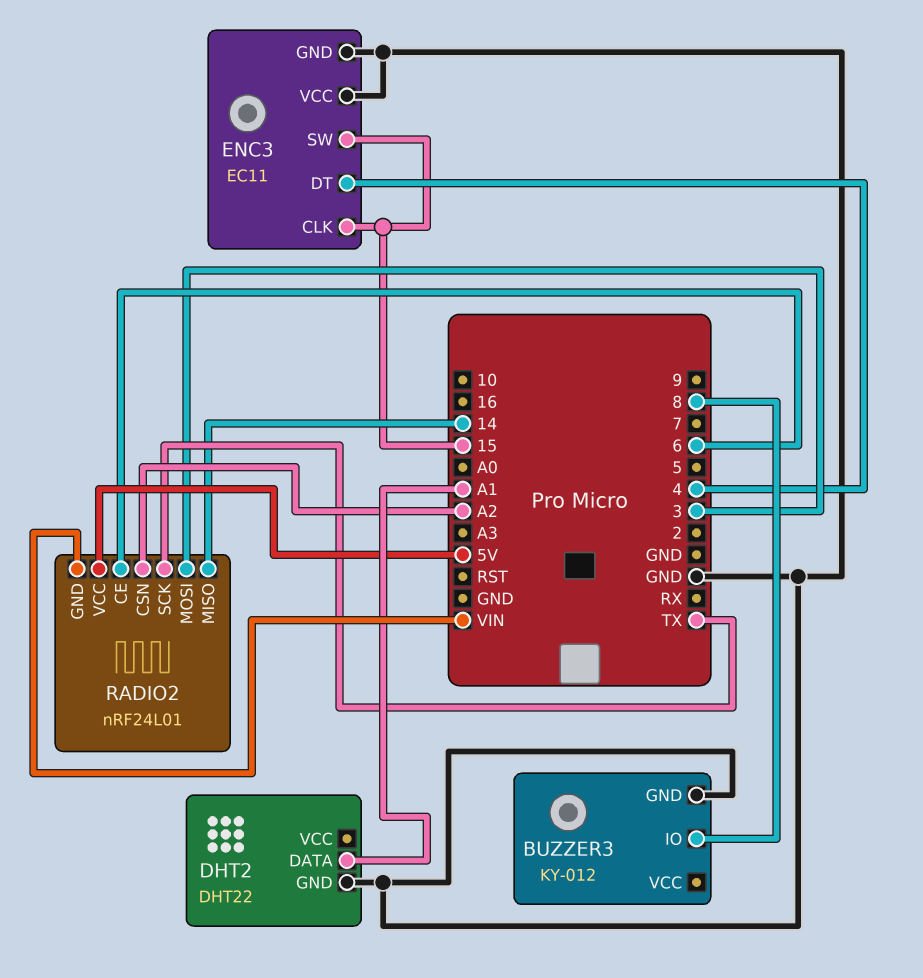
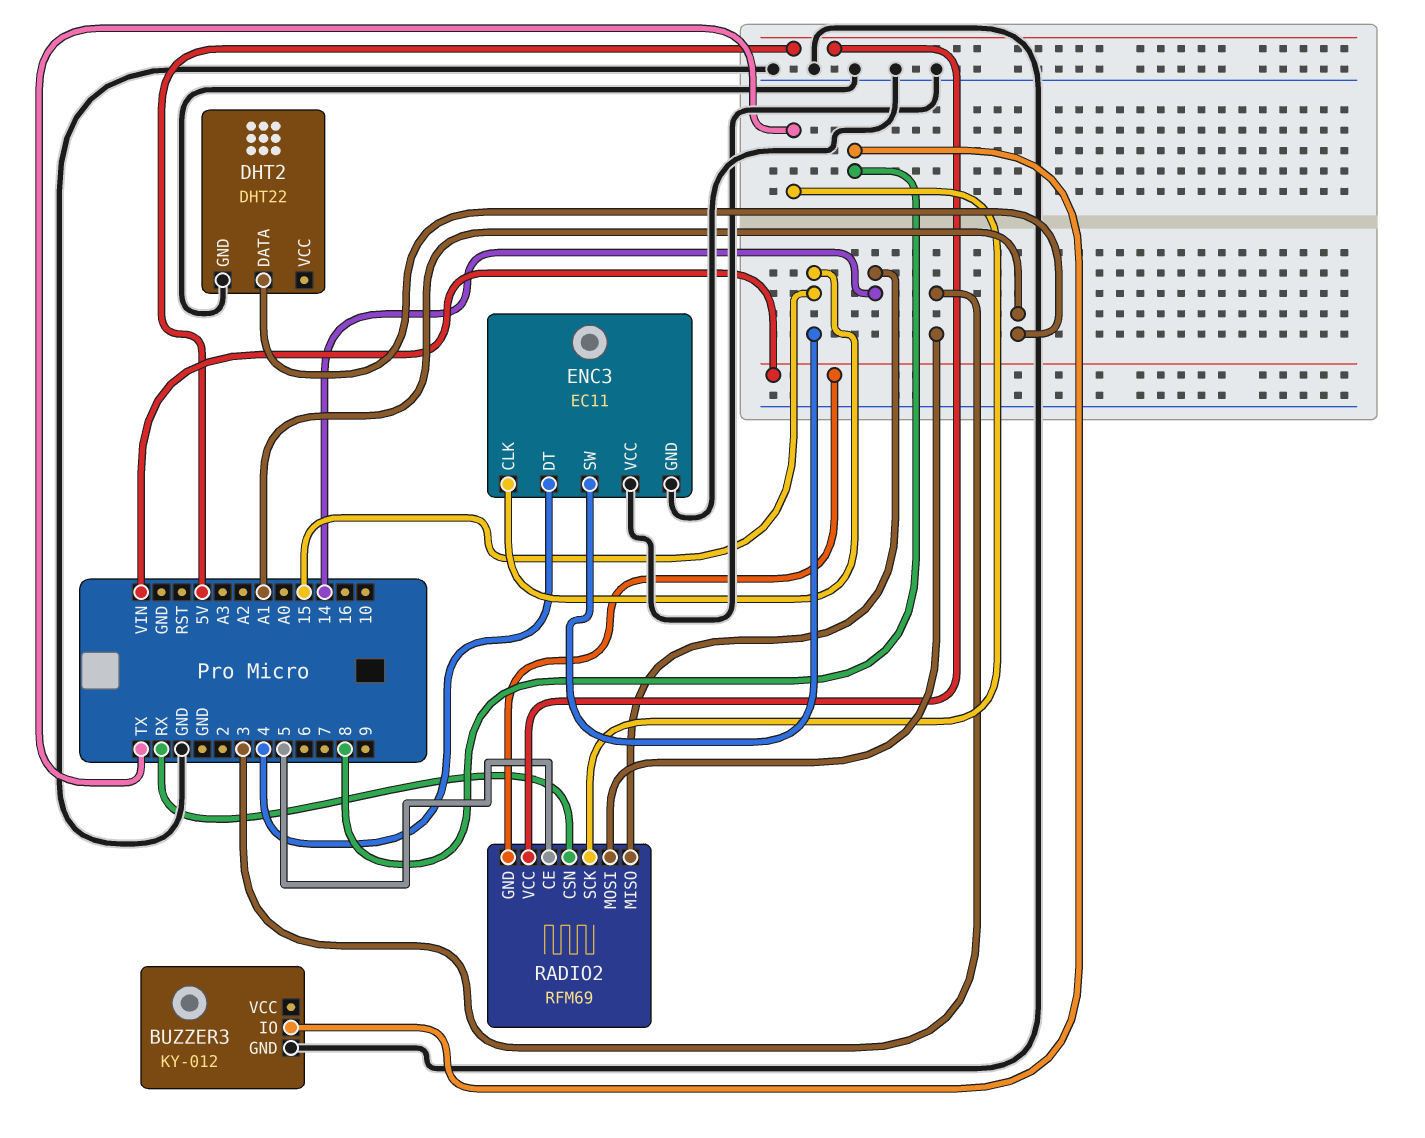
RADIO2: nRF24L01 -> RFM69
RADIO2 pin CE: 6 -> 5
RADIO2 pin CSN: A2 -> RX

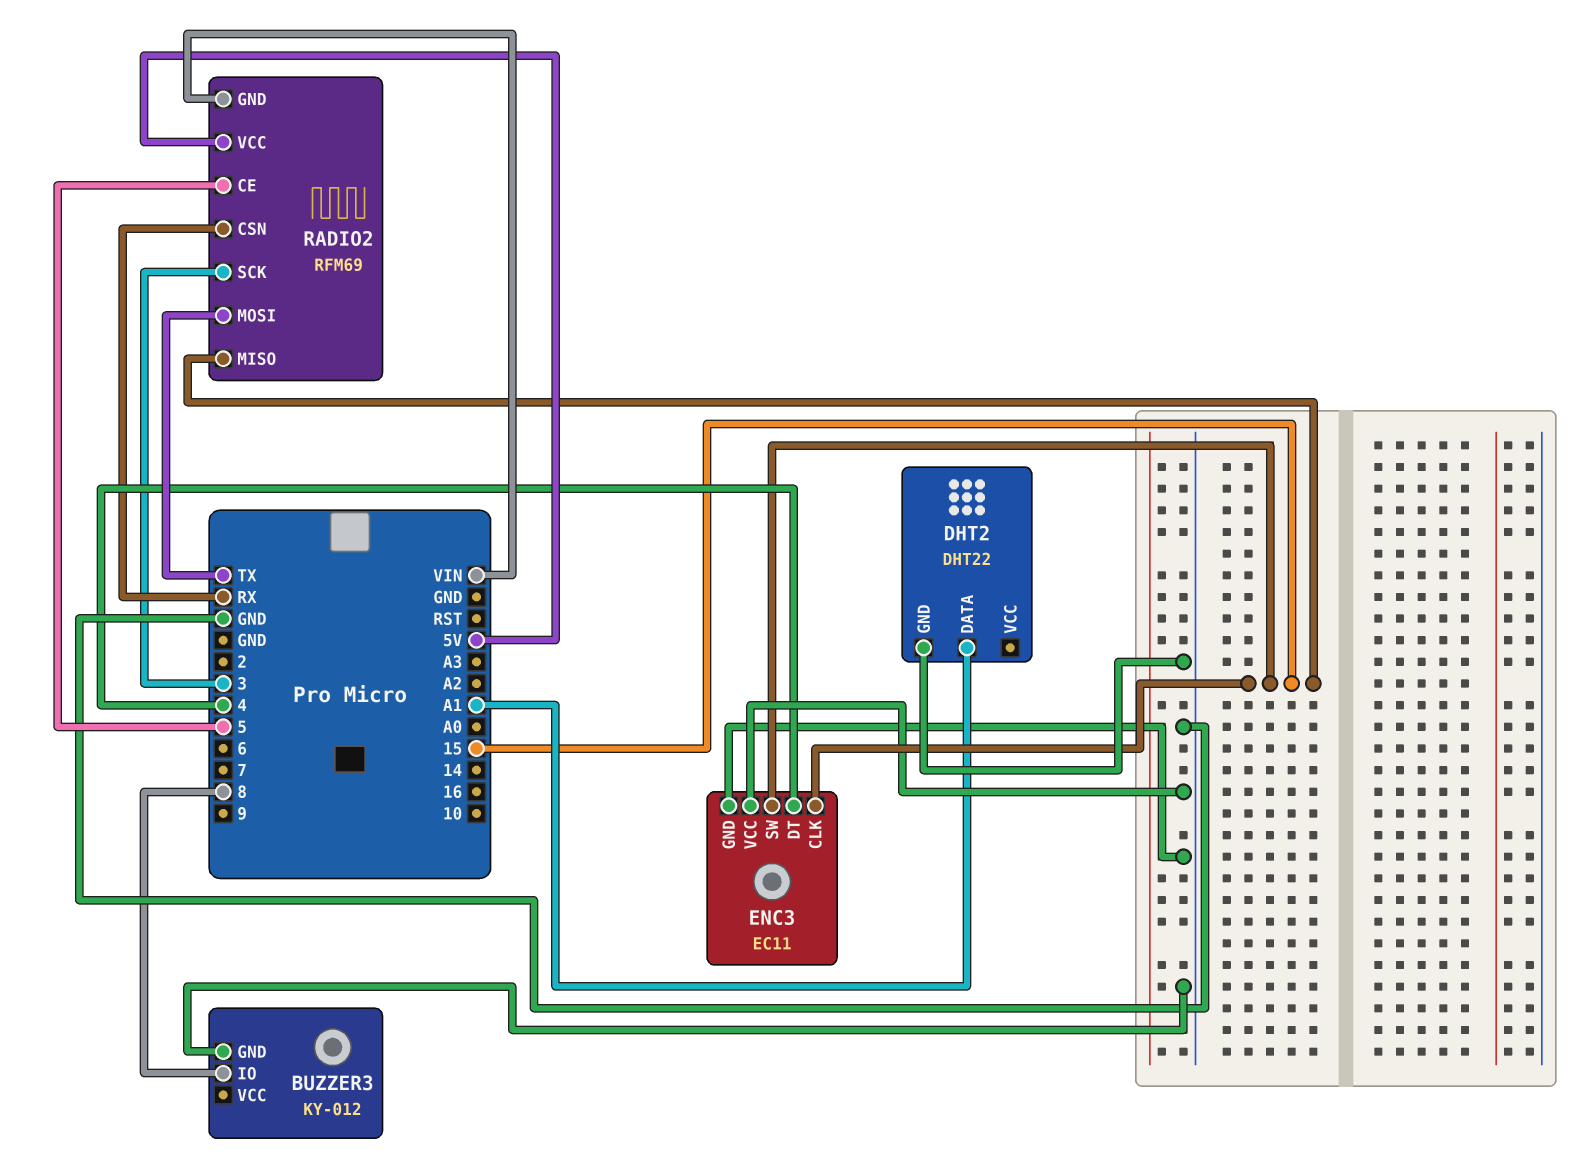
RADIO2 pin MISO: 14 -> 15
RADIO2 pin MOSI: 3 -> TX
RADIO2 pin SCK: TX -> 3

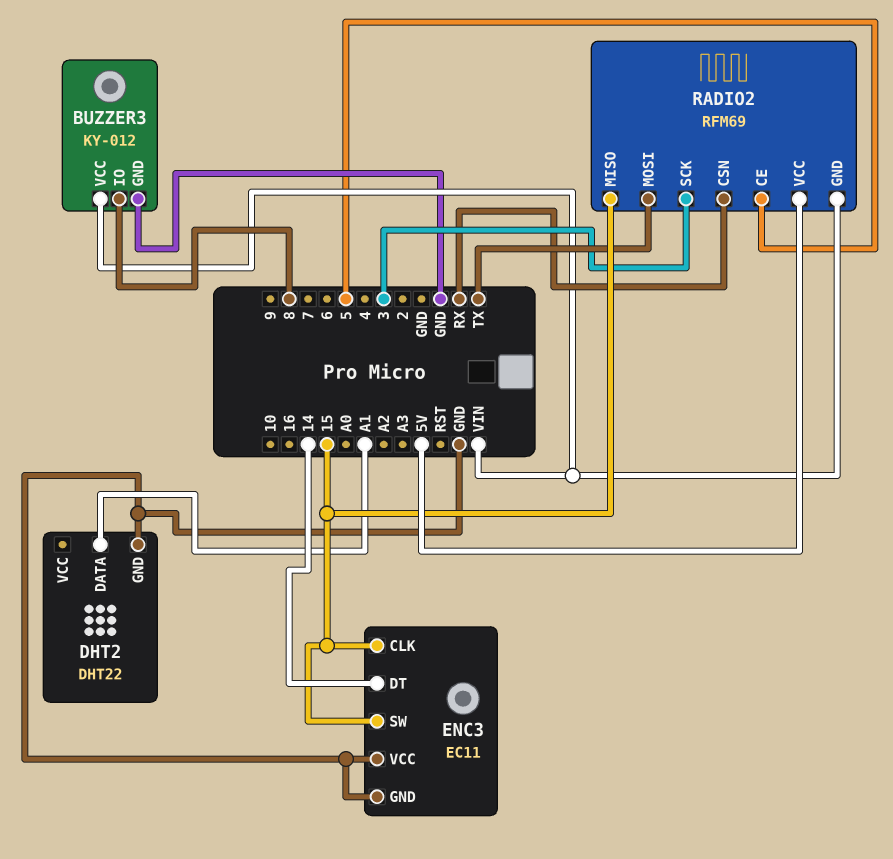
BUZZER3 pin VCC: none -> VIN
ENC3 pin DT: 4 -> 14

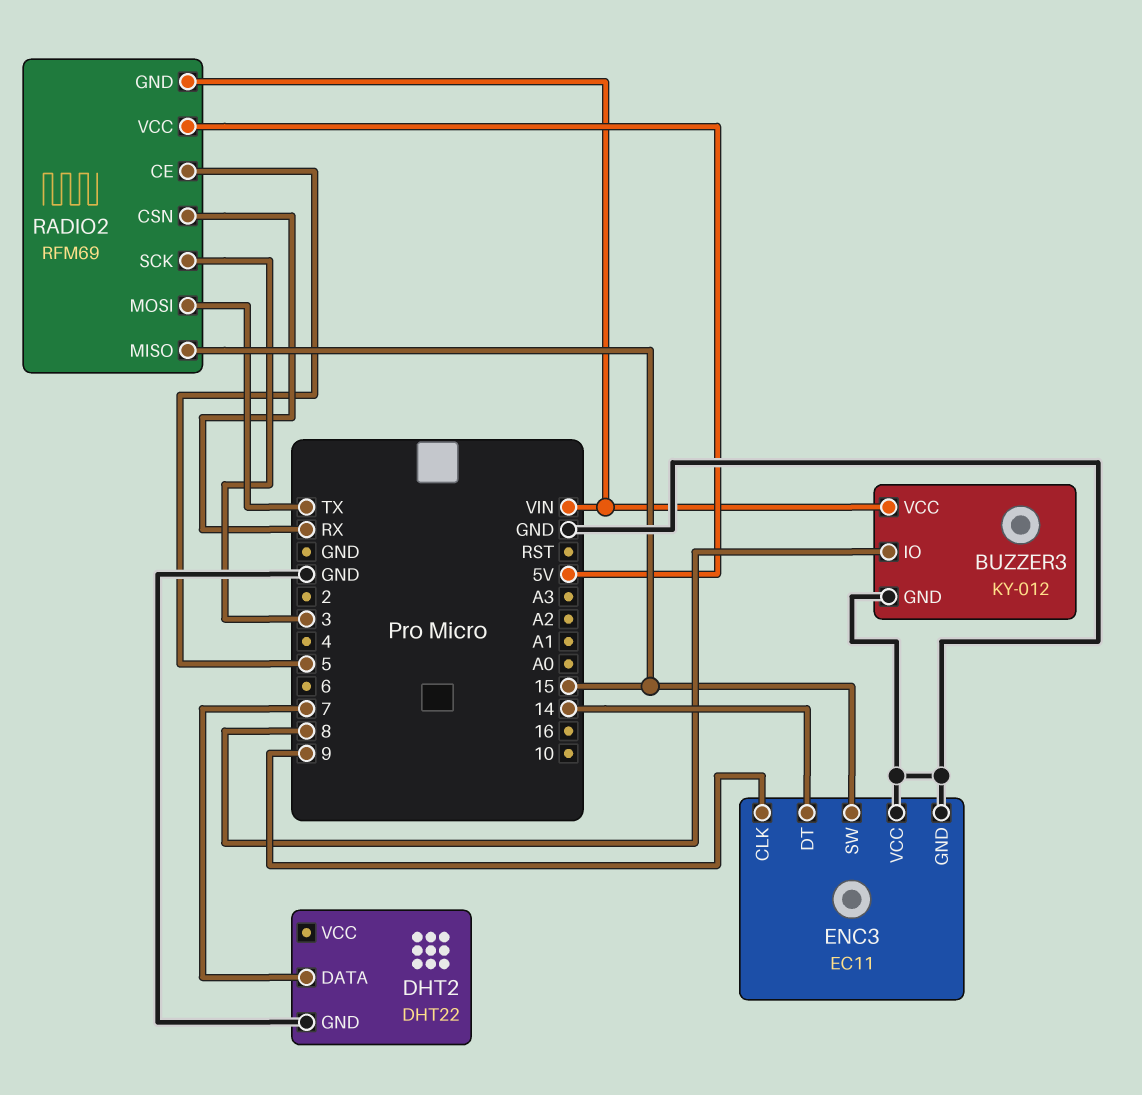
DHT2 pin DATA: A1 -> 7
ENC3 pin CLK: 15 -> 9

